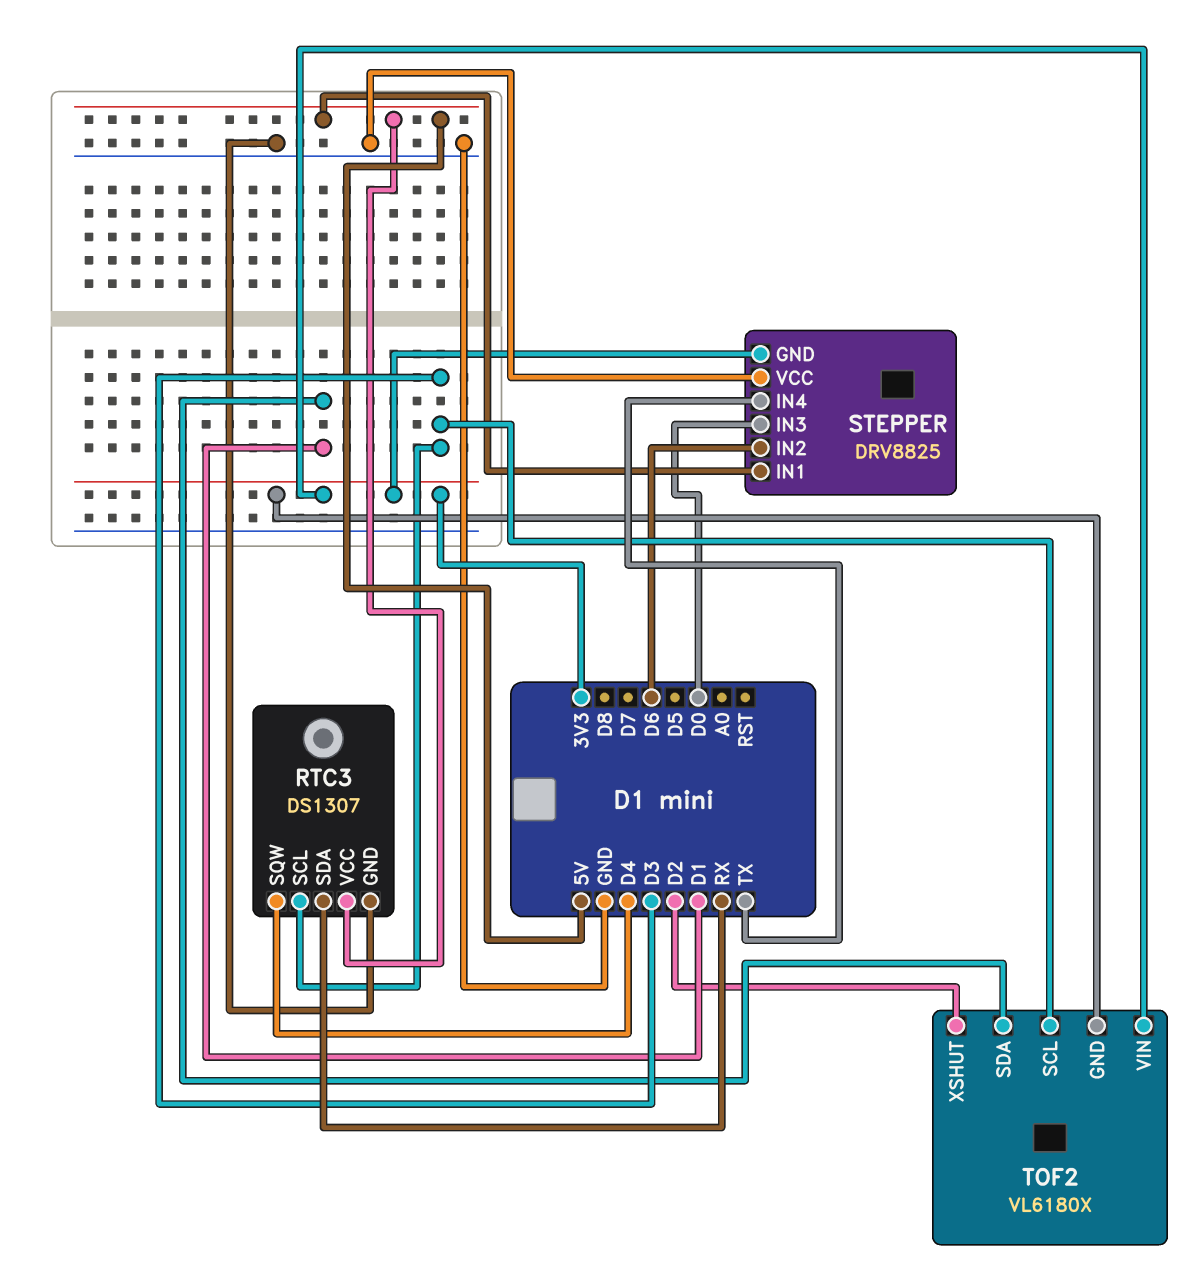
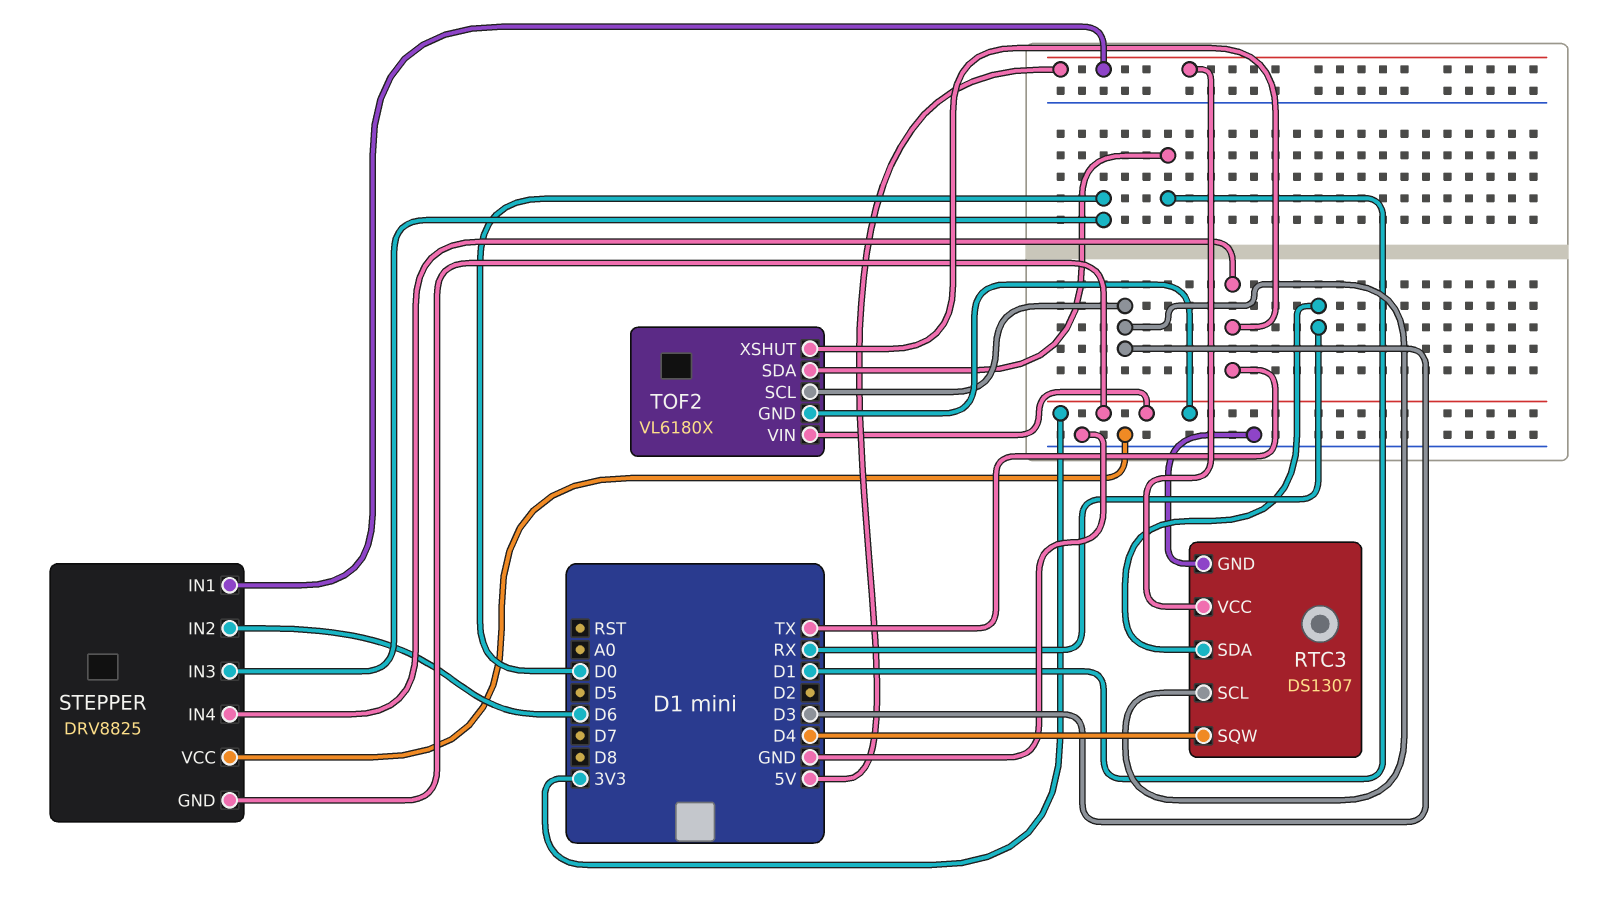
TOF2 pin XSHUT: D2 -> TX

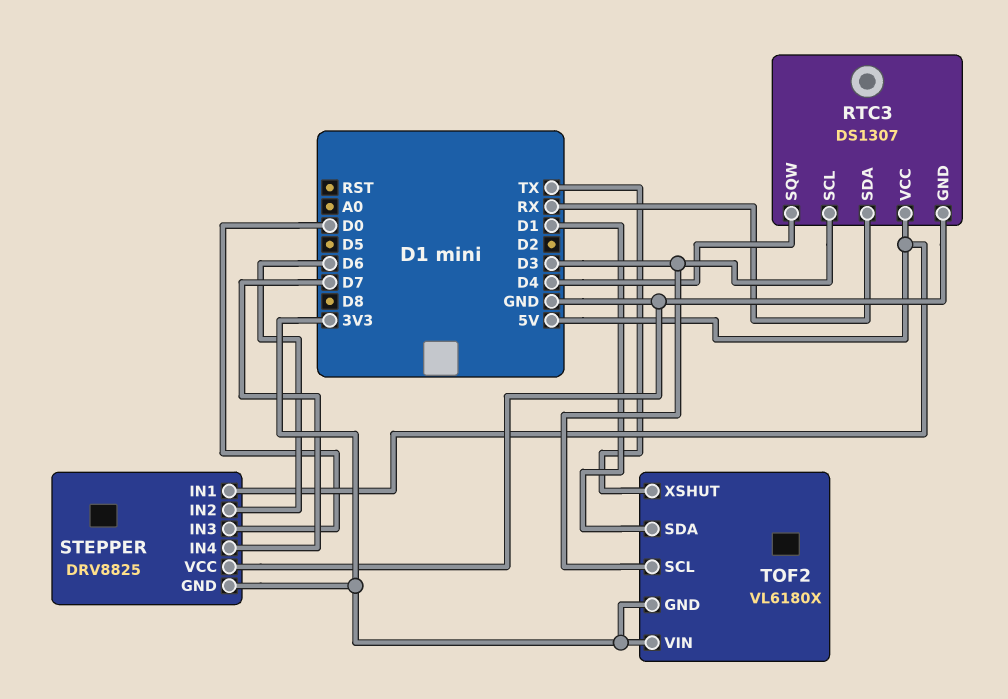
STEPPER pin IN4: TX -> D7

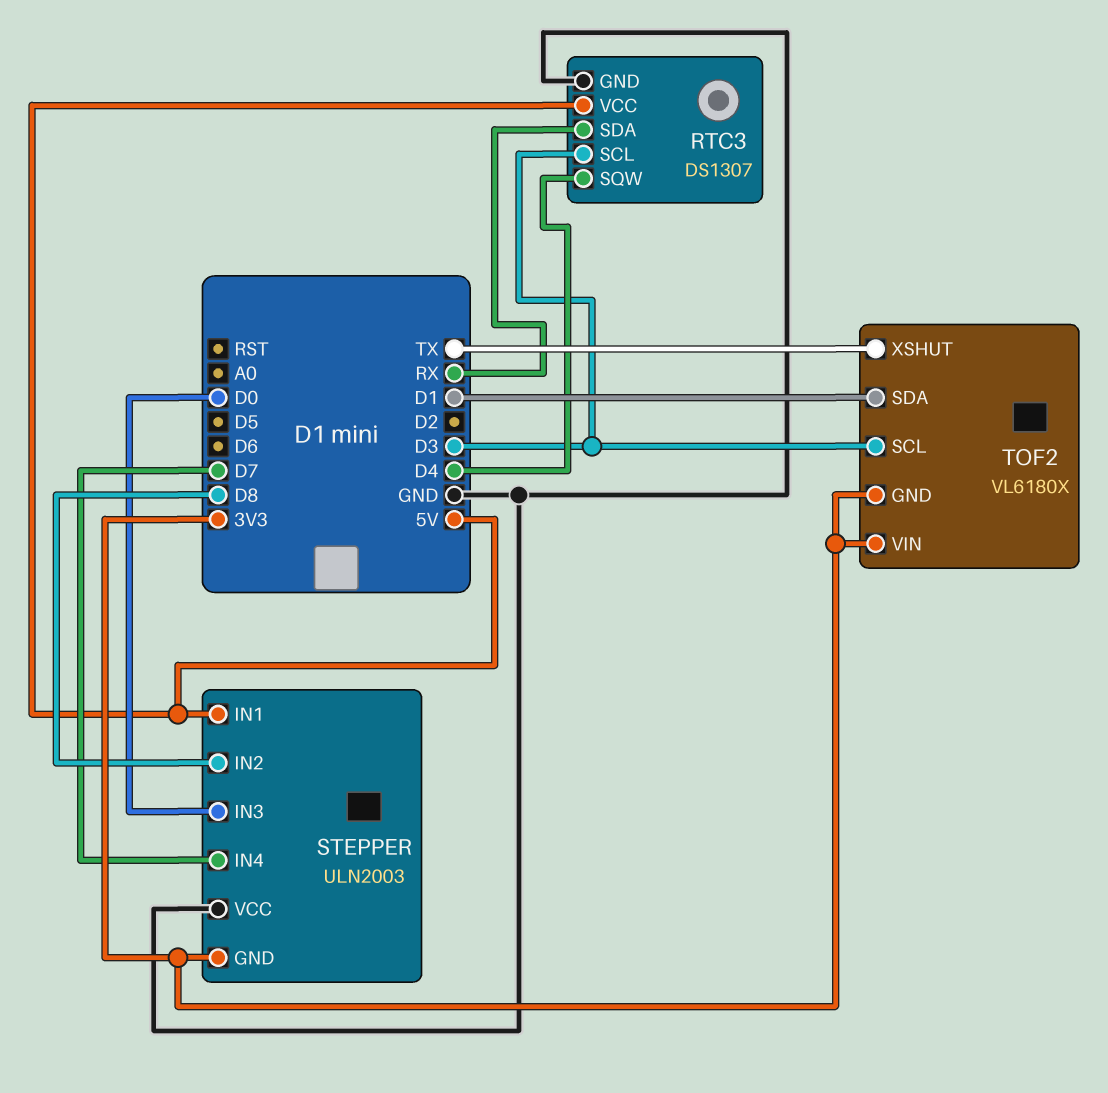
STEPPER: DRV8825 -> ULN2003
STEPPER pin IN2: D6 -> D8

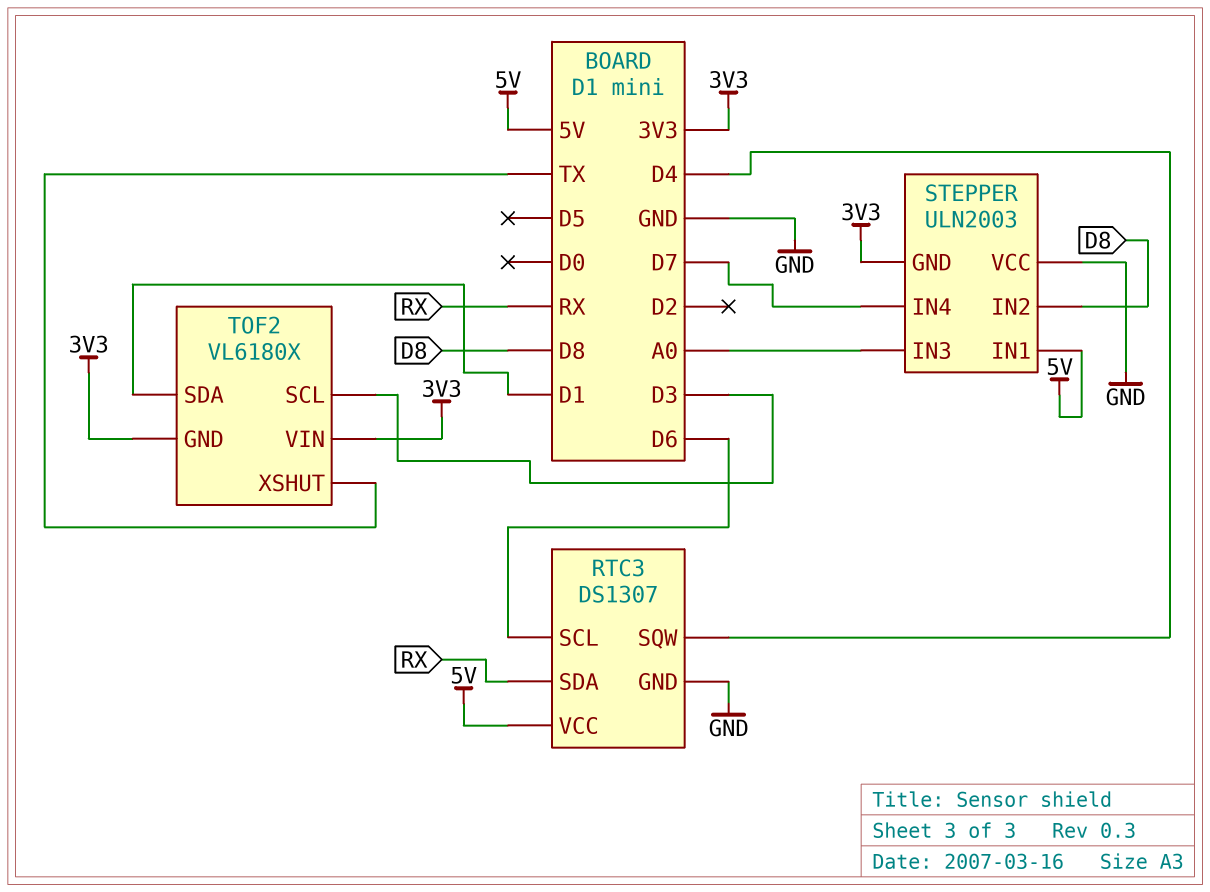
RTC3 pin SCL: D3 -> D6
STEPPER pin IN3: D0 -> A0

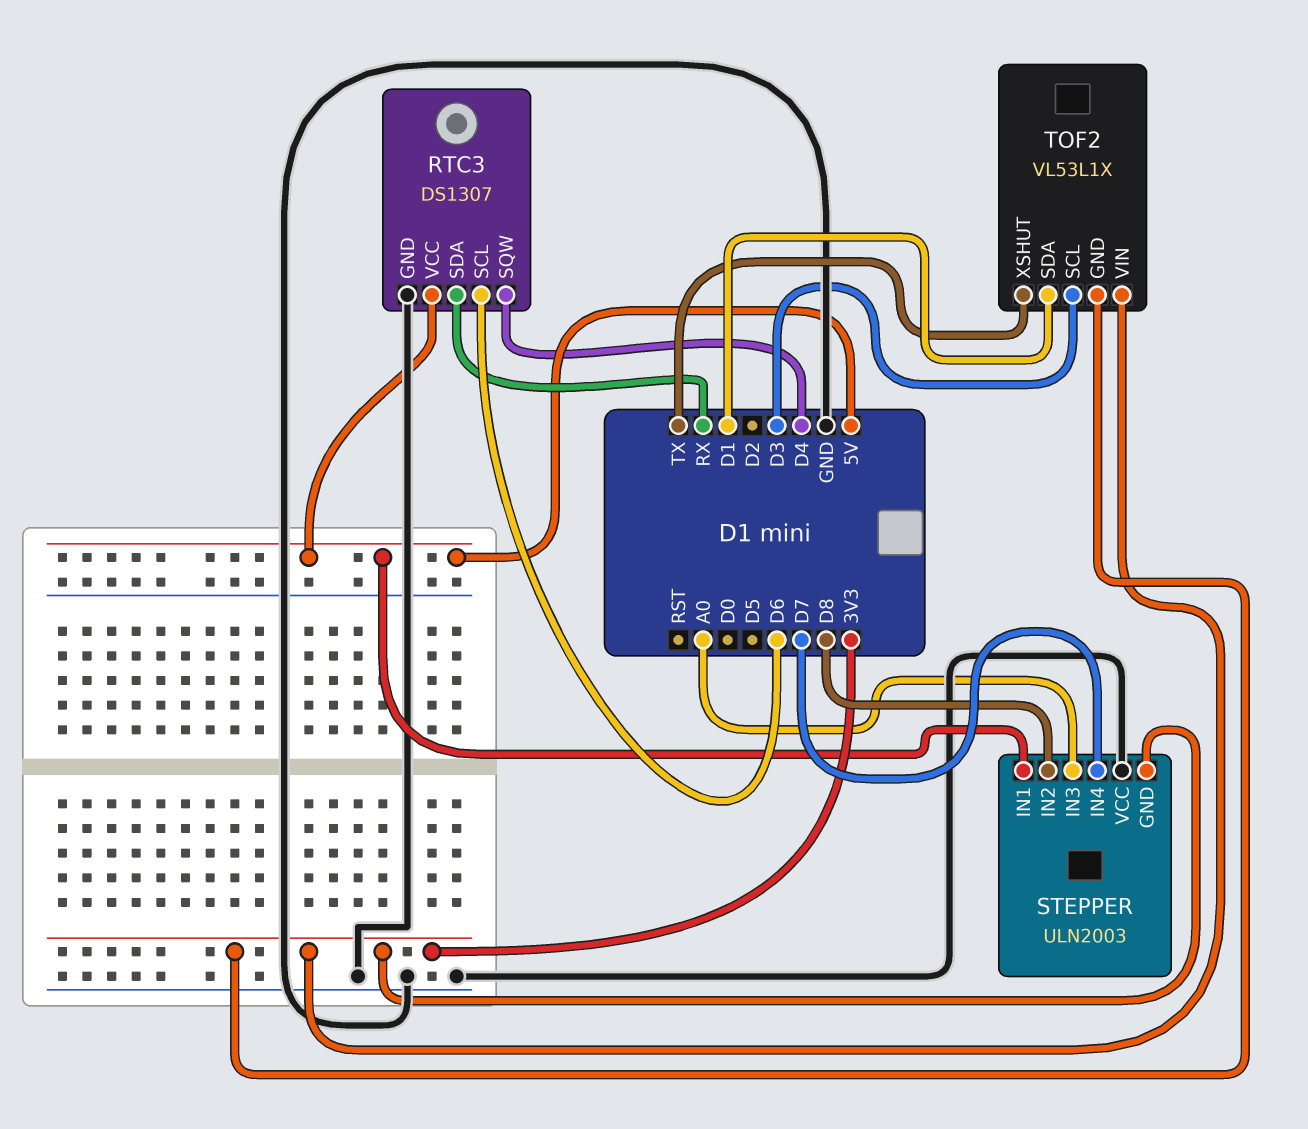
TOF2: VL6180X -> VL53L1X

